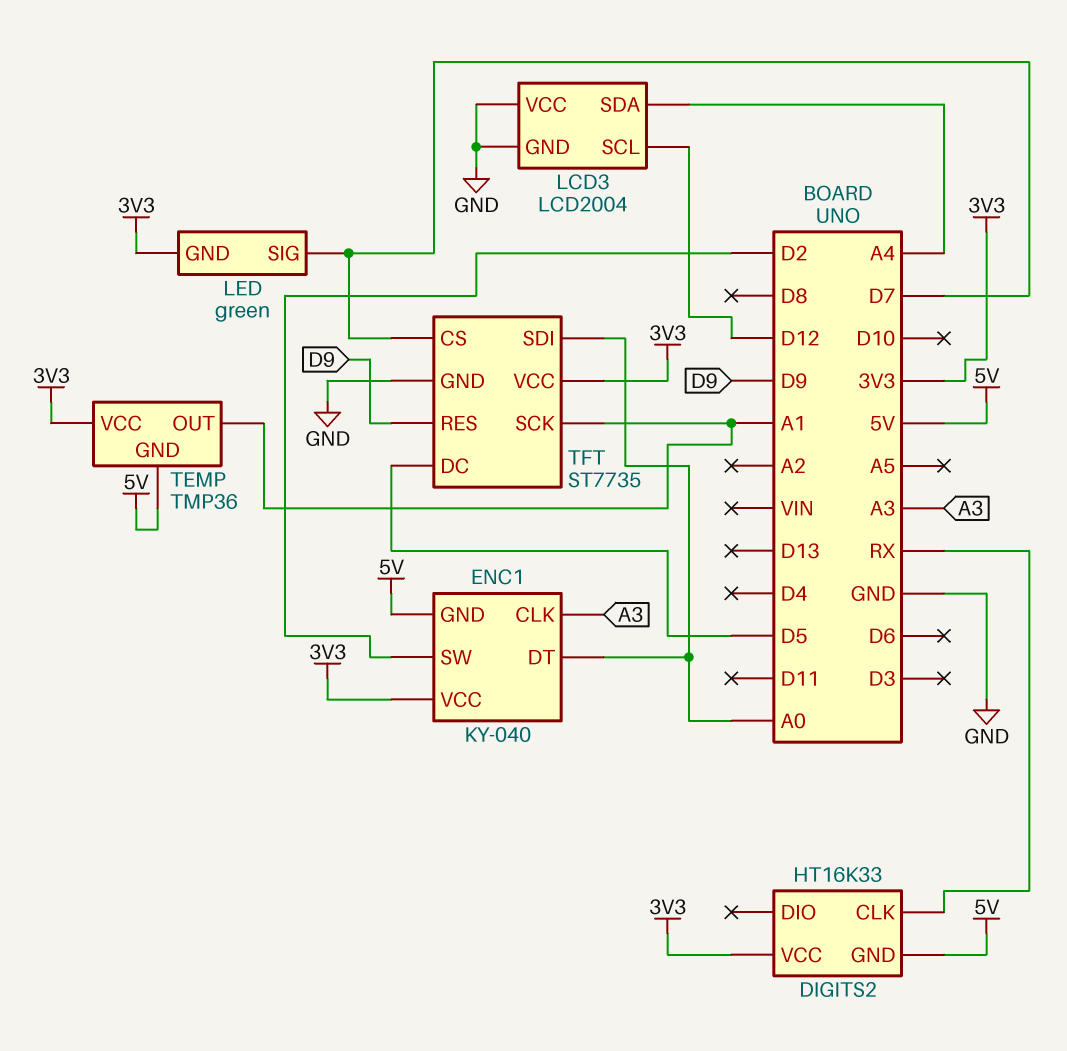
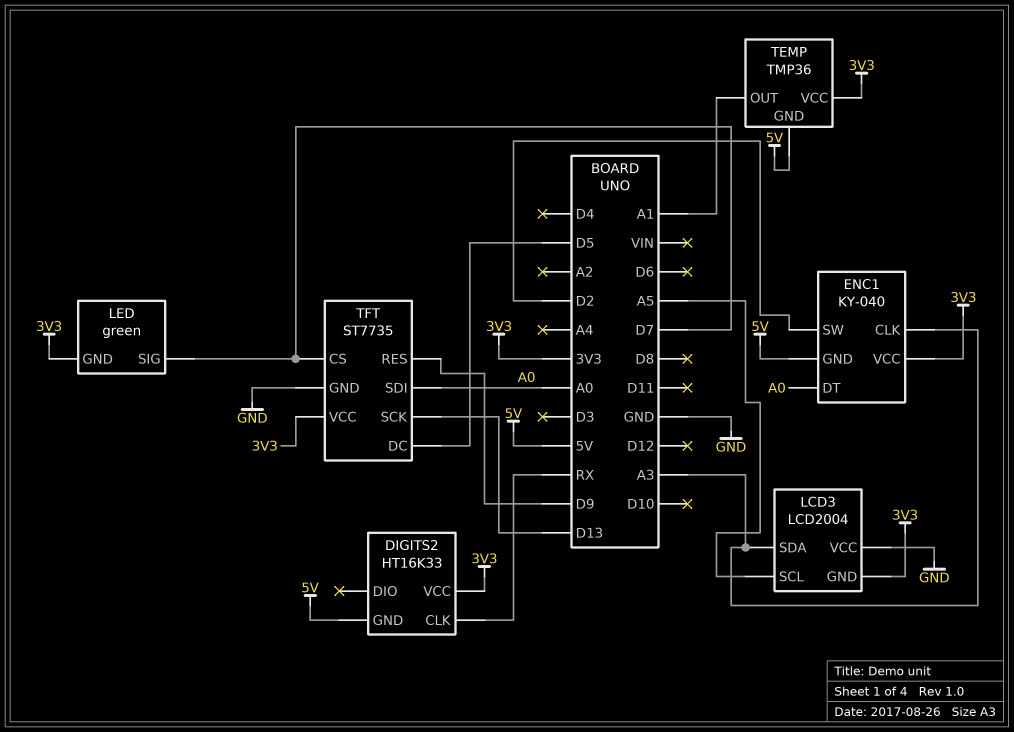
LCD3 pin GND: GND -> 3V3
LCD3 pin SCL: D12 -> A5
LCD3 pin SDA: A4 -> A3
TFT pin SCK: A1 -> D13

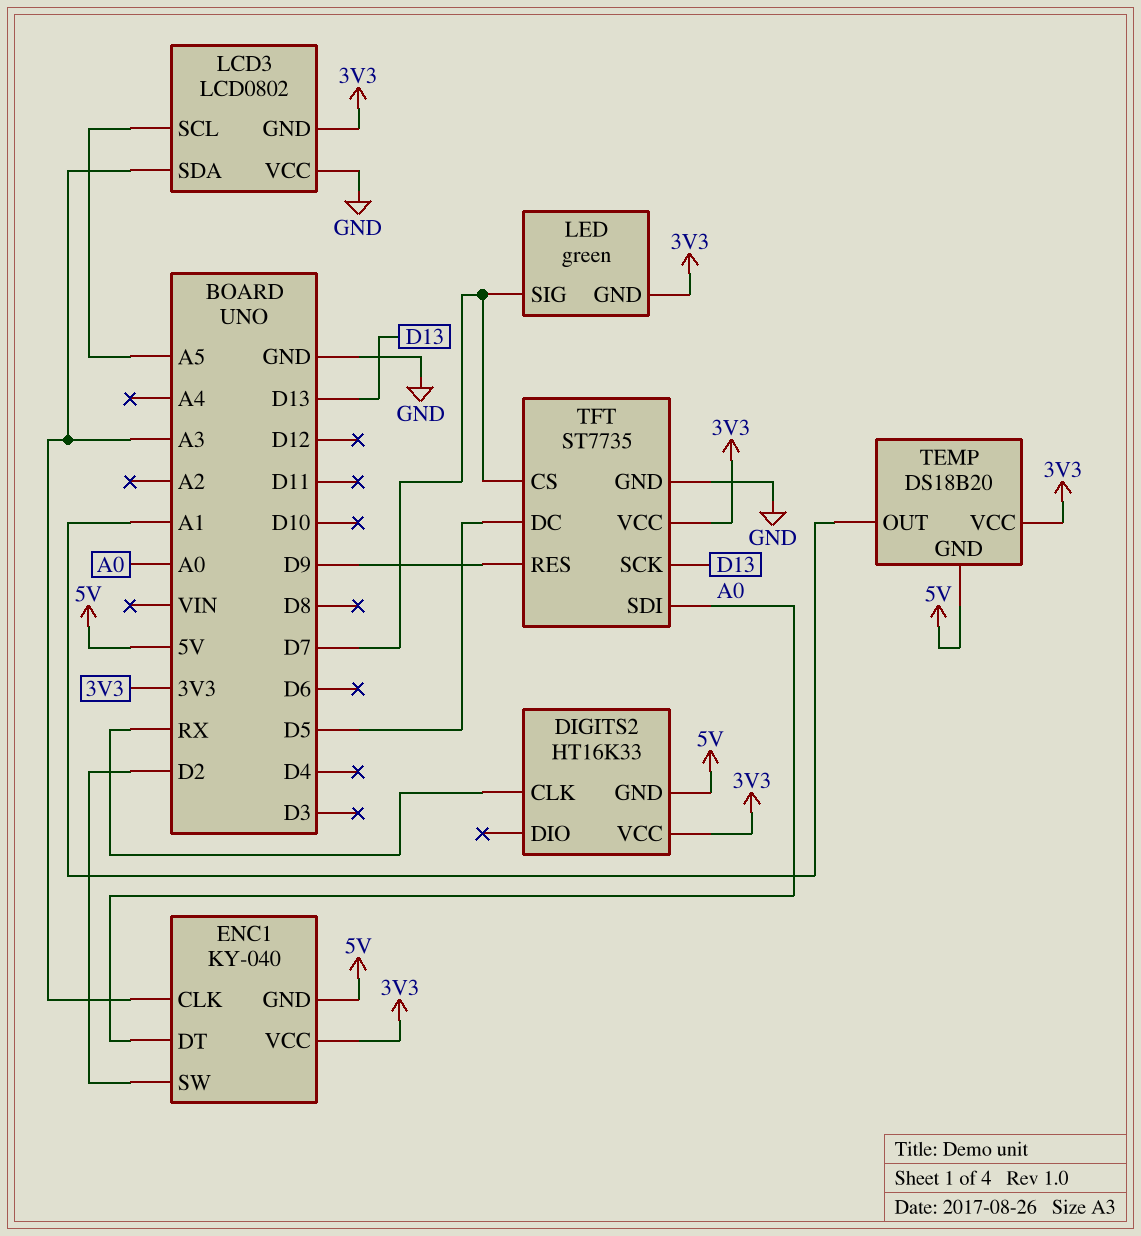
LCD3: LCD2004 -> LCD0802
TEMP: TMP36 -> DS18B20

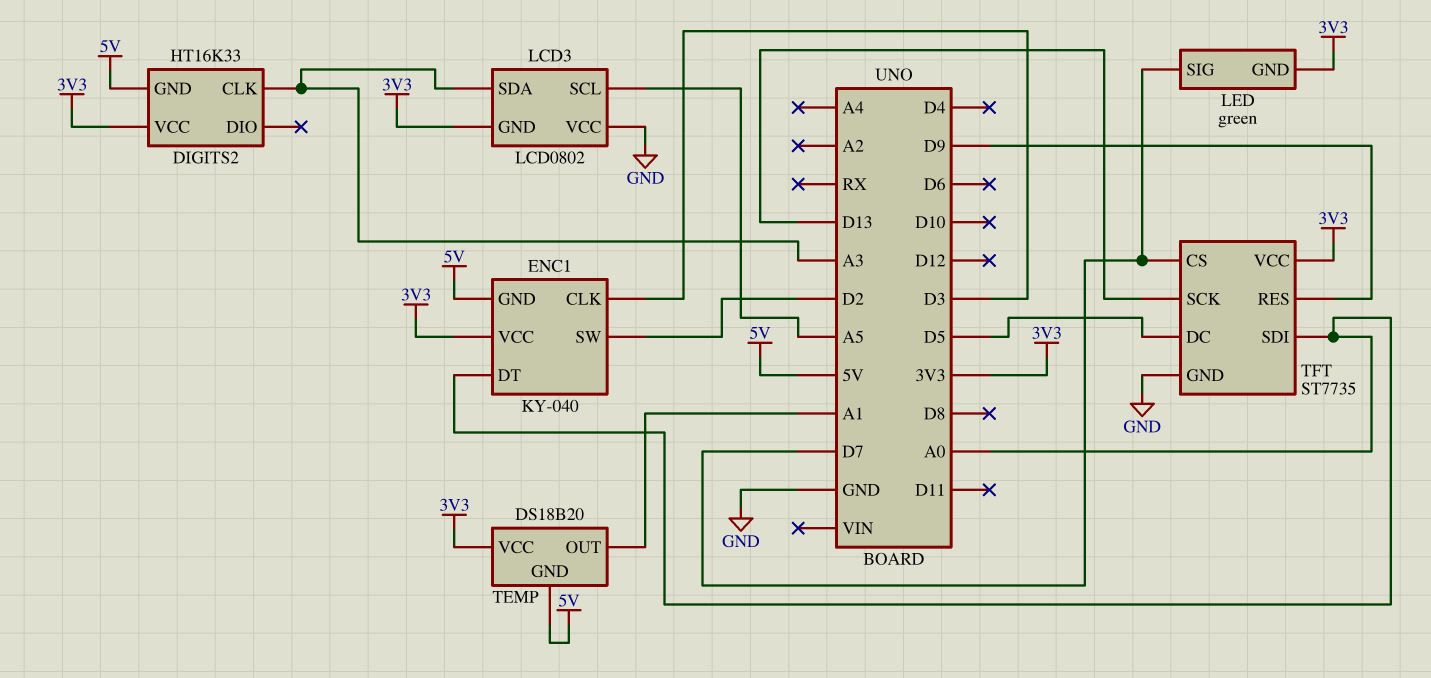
DIGITS2 pin CLK: RX -> A3
ENC1 pin CLK: A3 -> D3

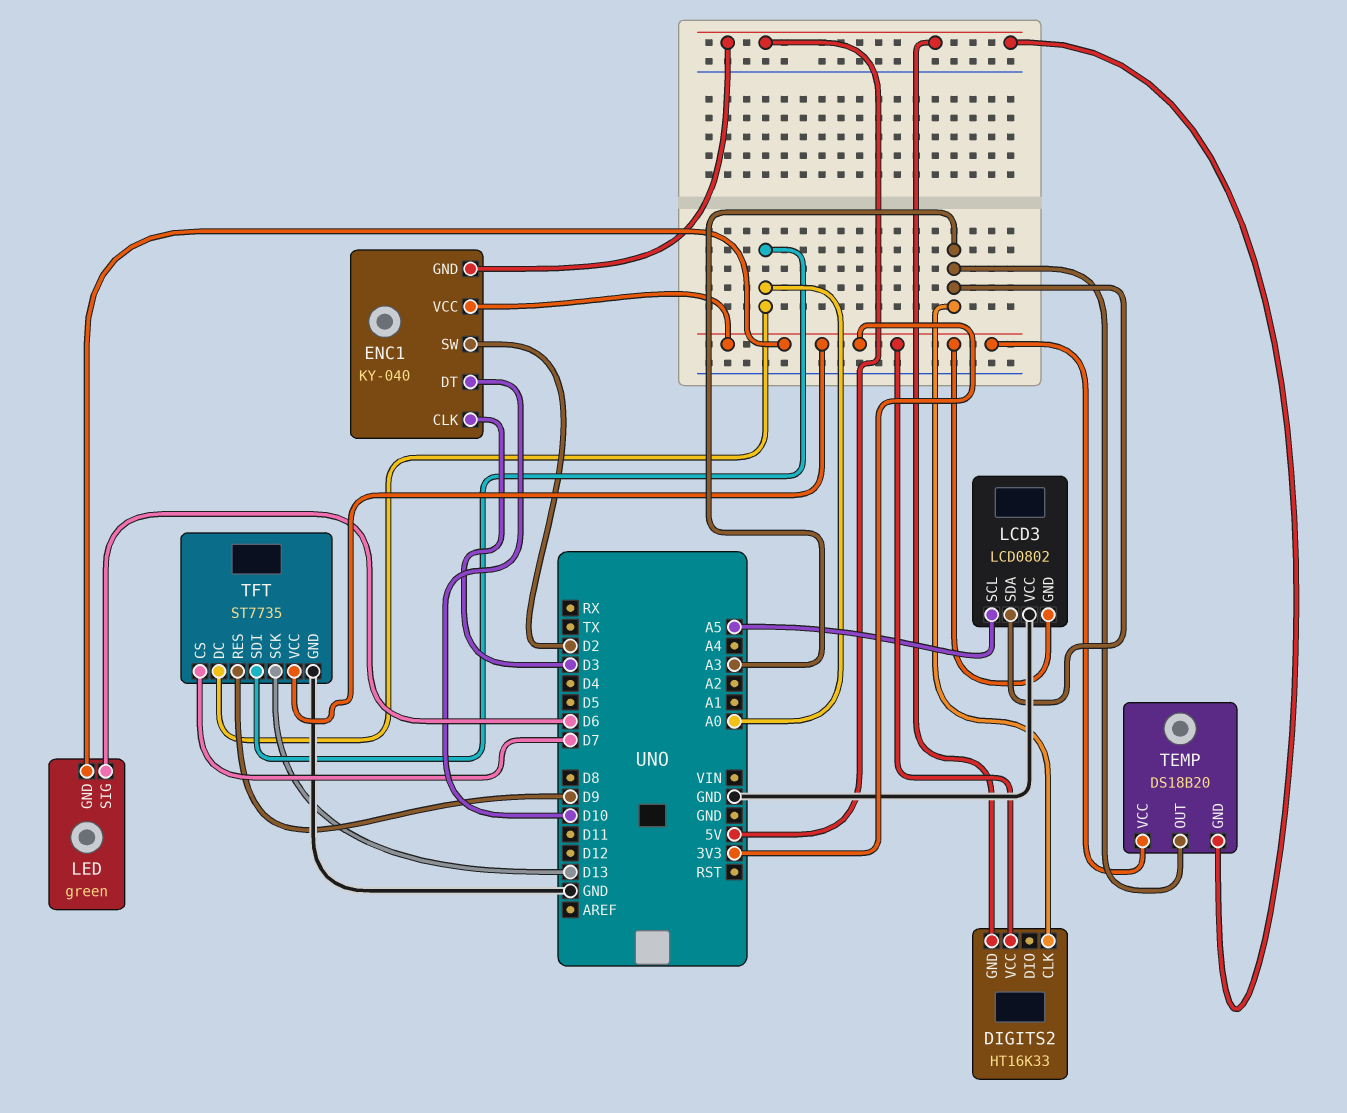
ENC1 pin DT: A0 -> D10
LED pin SIG: D7 -> D6
TEMP pin OUT: A1 -> A3
TFT pin DC: D5 -> A0

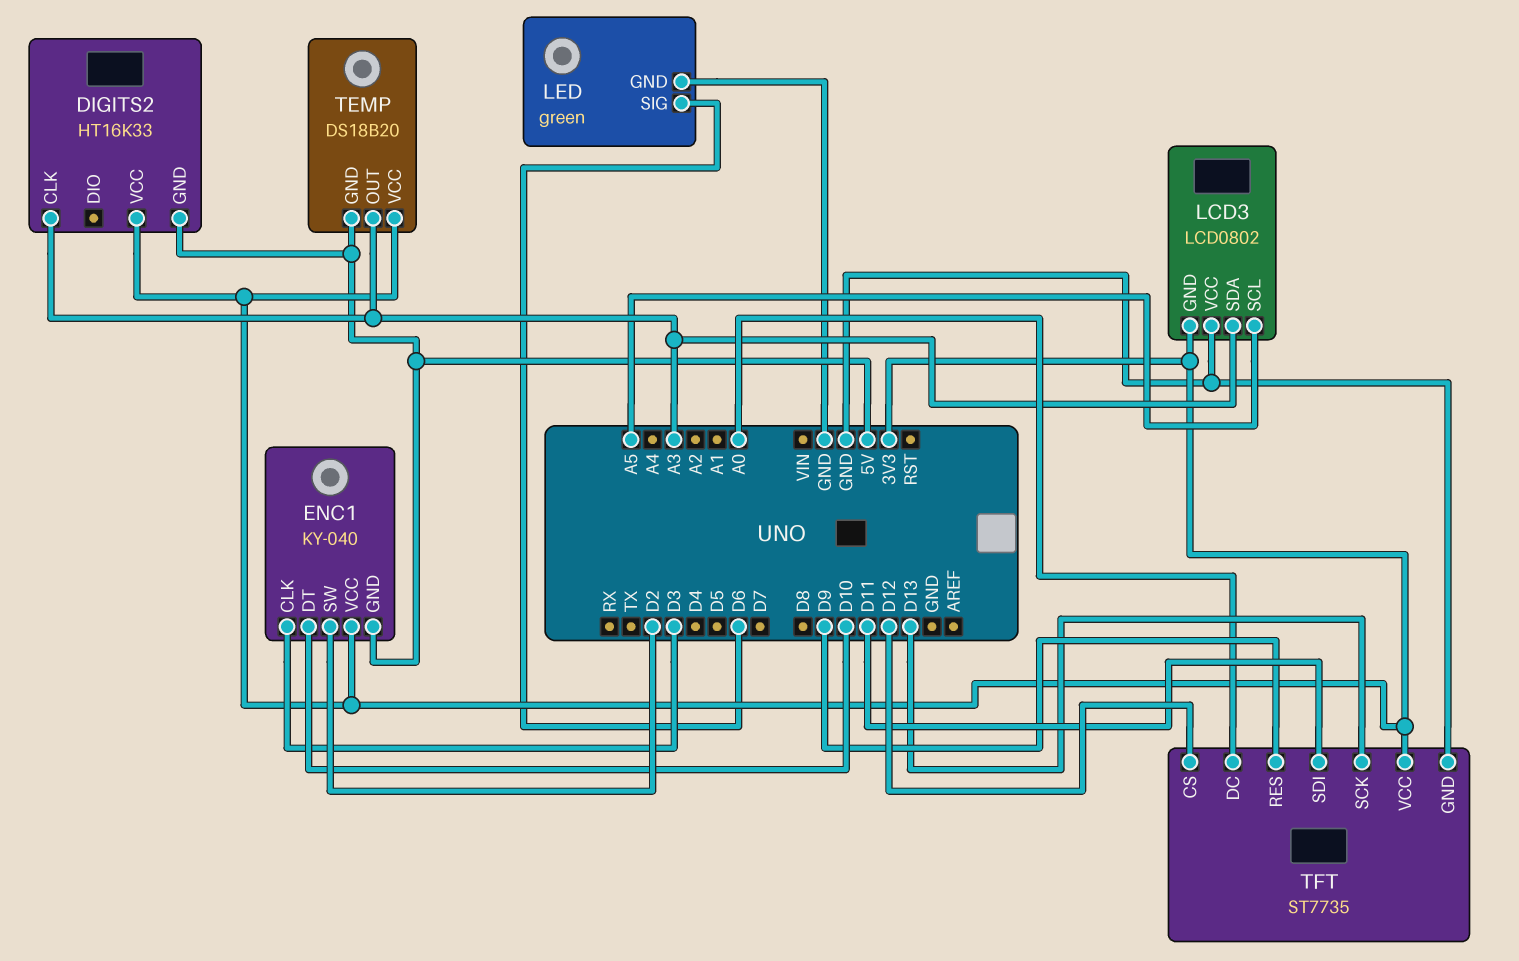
LED pin GND: 3V3 -> GND
TFT pin CS: D7 -> D12
TFT pin SDI: A0 -> D11

